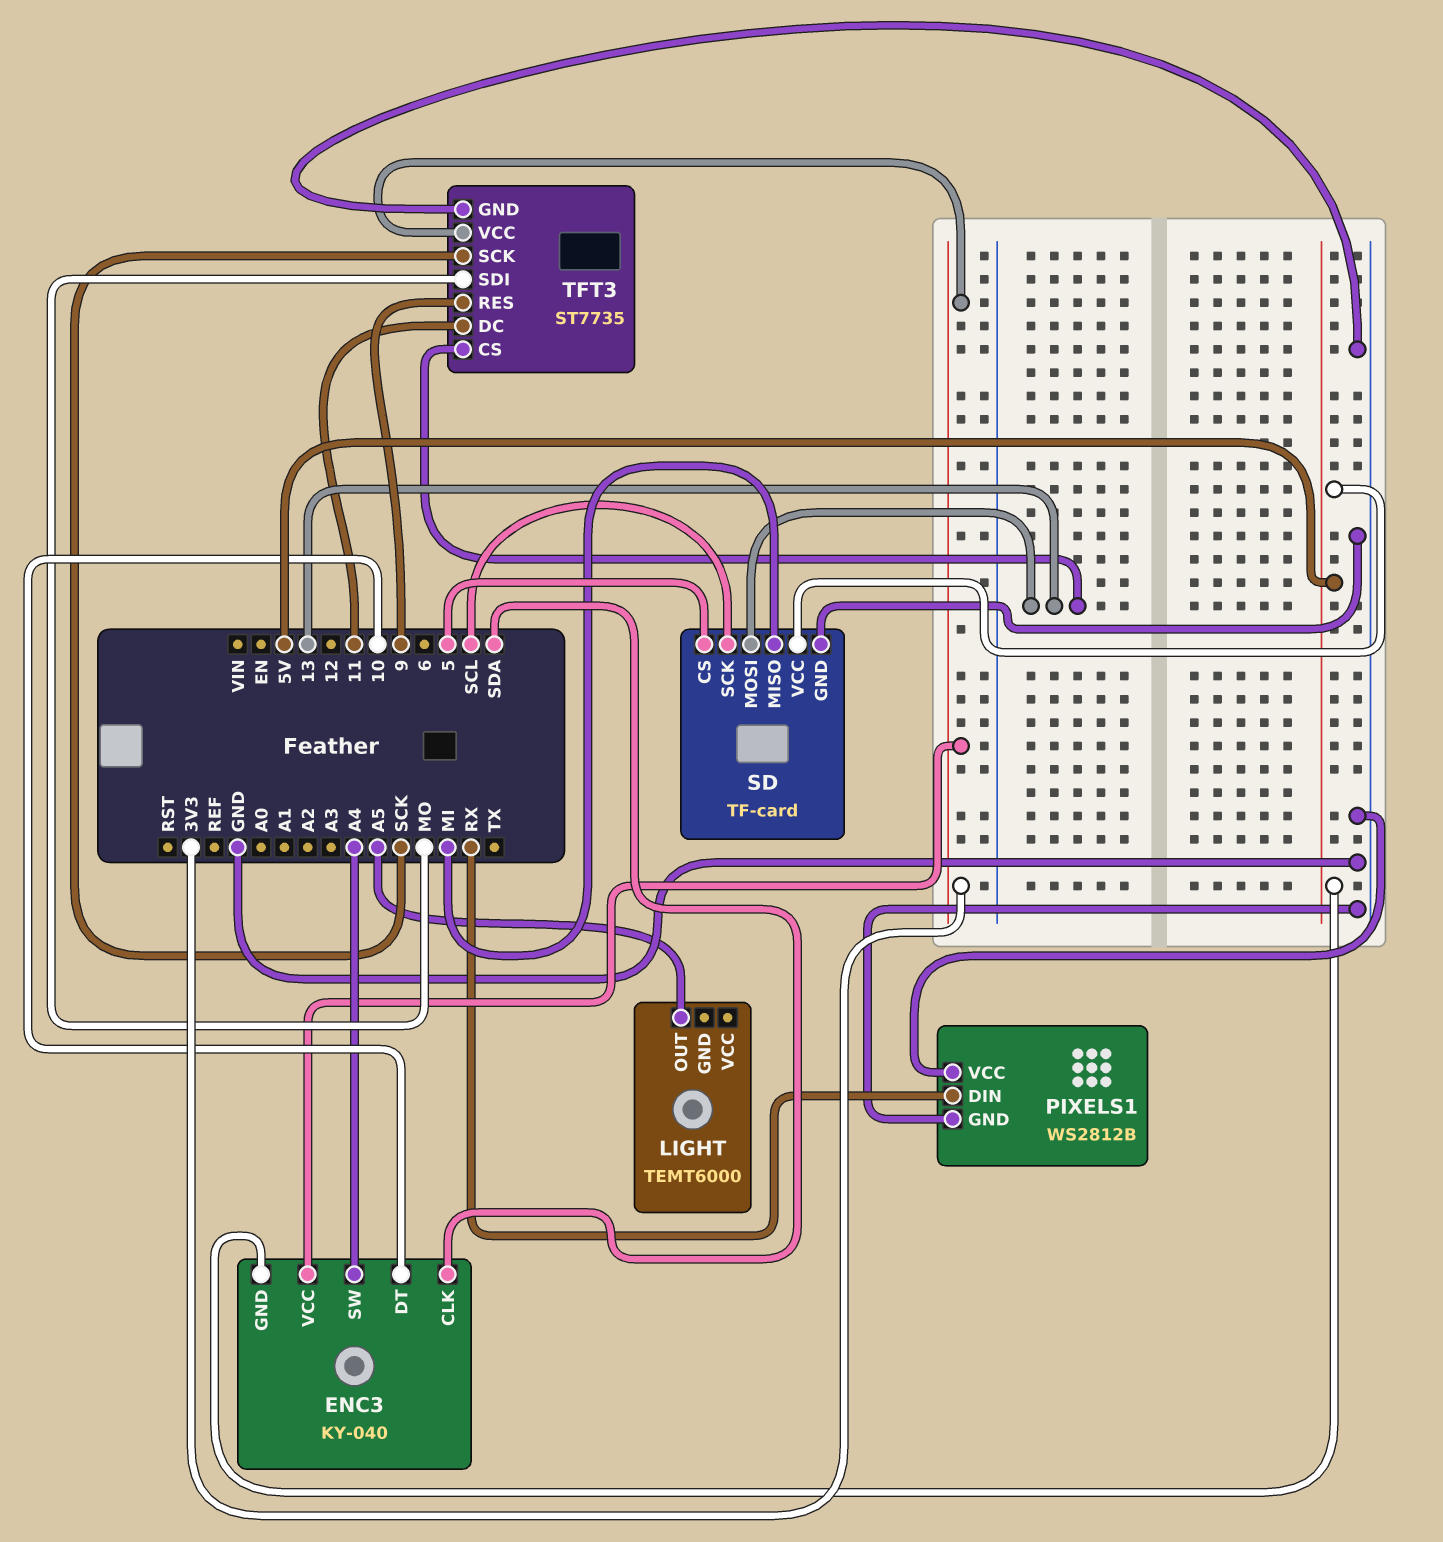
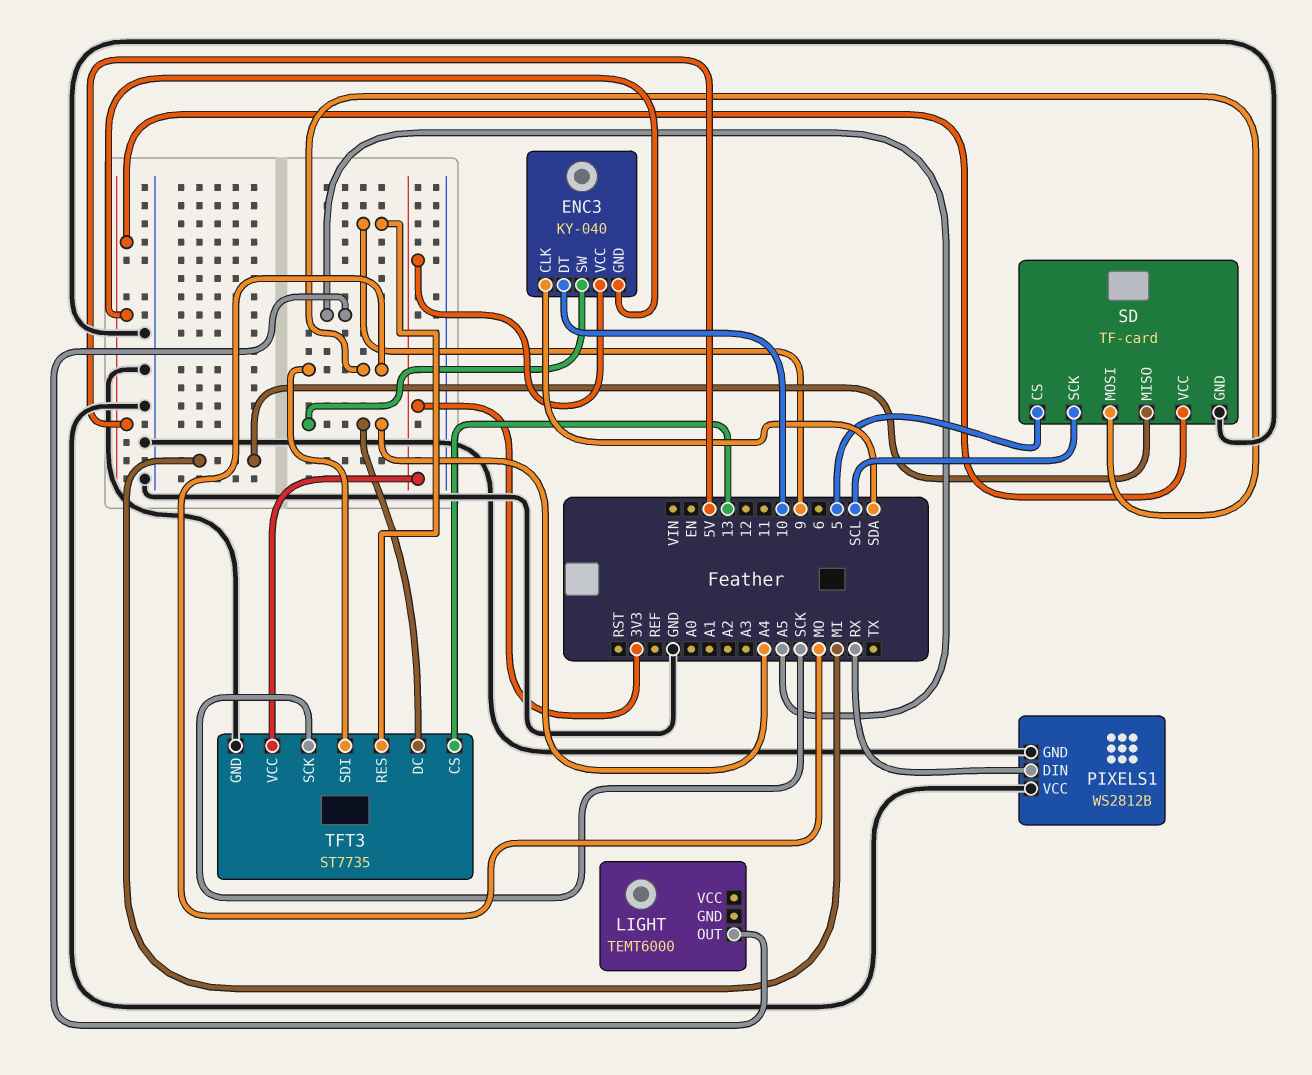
SD pin MOSI: 13 -> MO
TFT3 pin DC: 11 -> A4

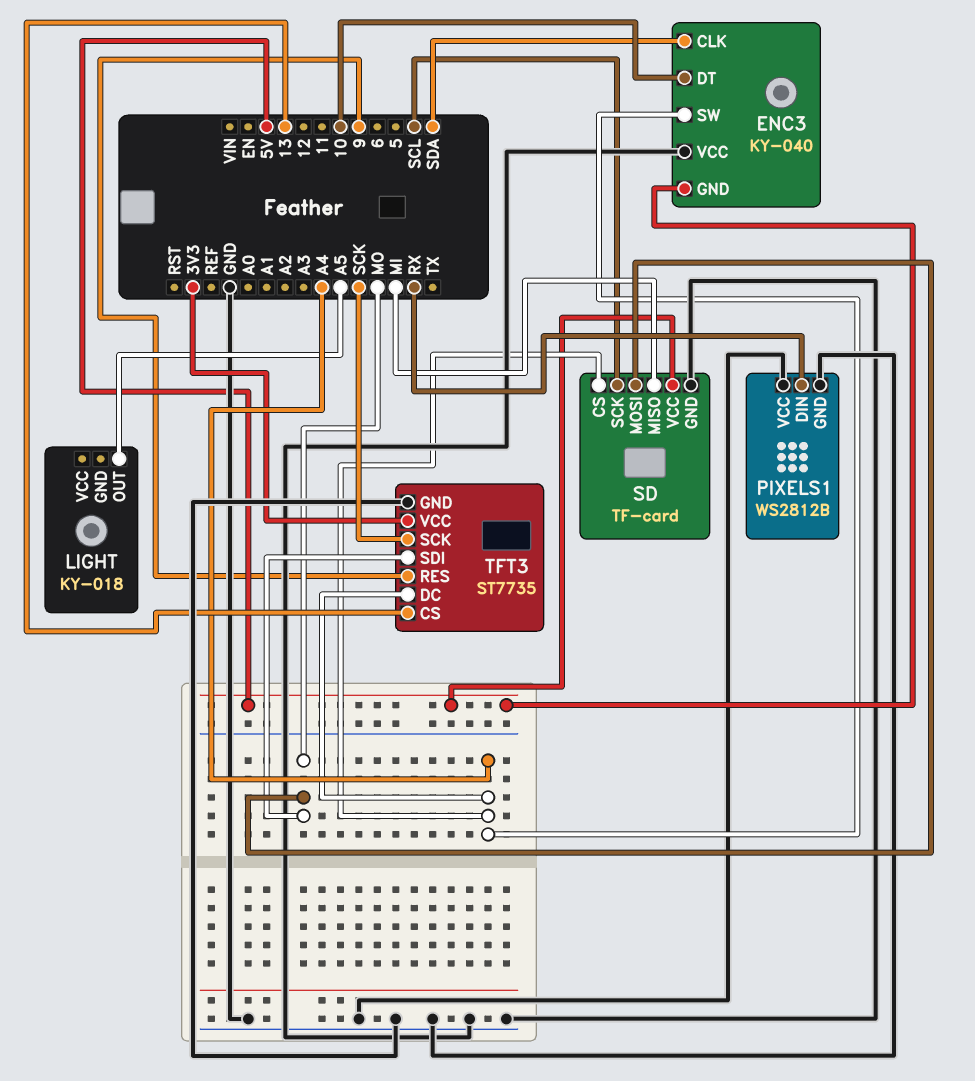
ENC3 pin VCC: 3V3 -> GND
LIGHT: TEMT6000 -> KY-018
SD pin CS: 5 -> A4

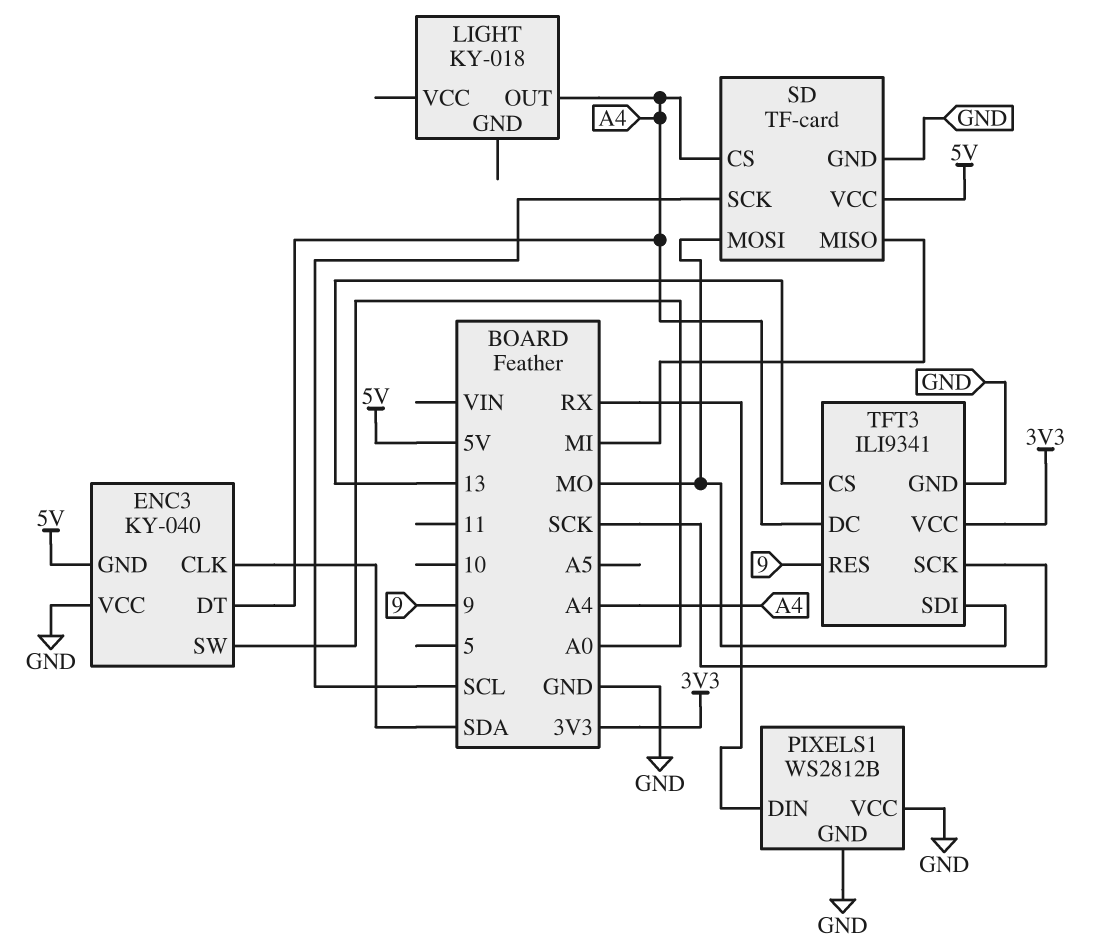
ENC3 pin DT: 10 -> A4
ENC3 pin SW: A4 -> A0
LIGHT pin OUT: A5 -> A4
TFT3: ST7735 -> ILI9341

